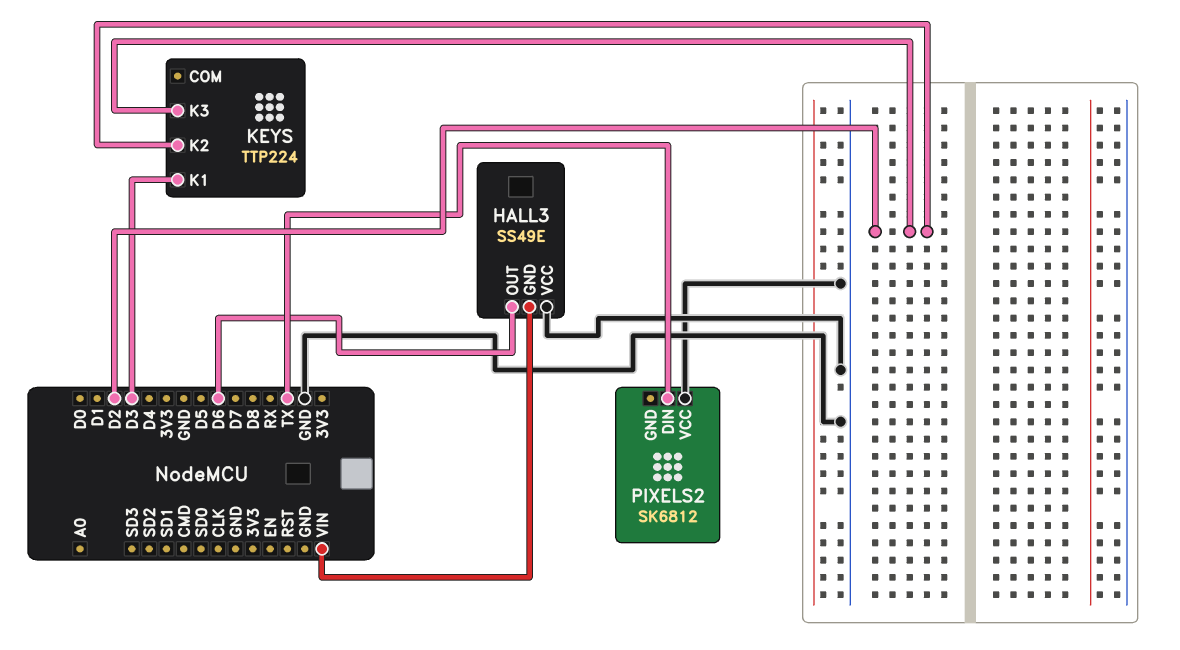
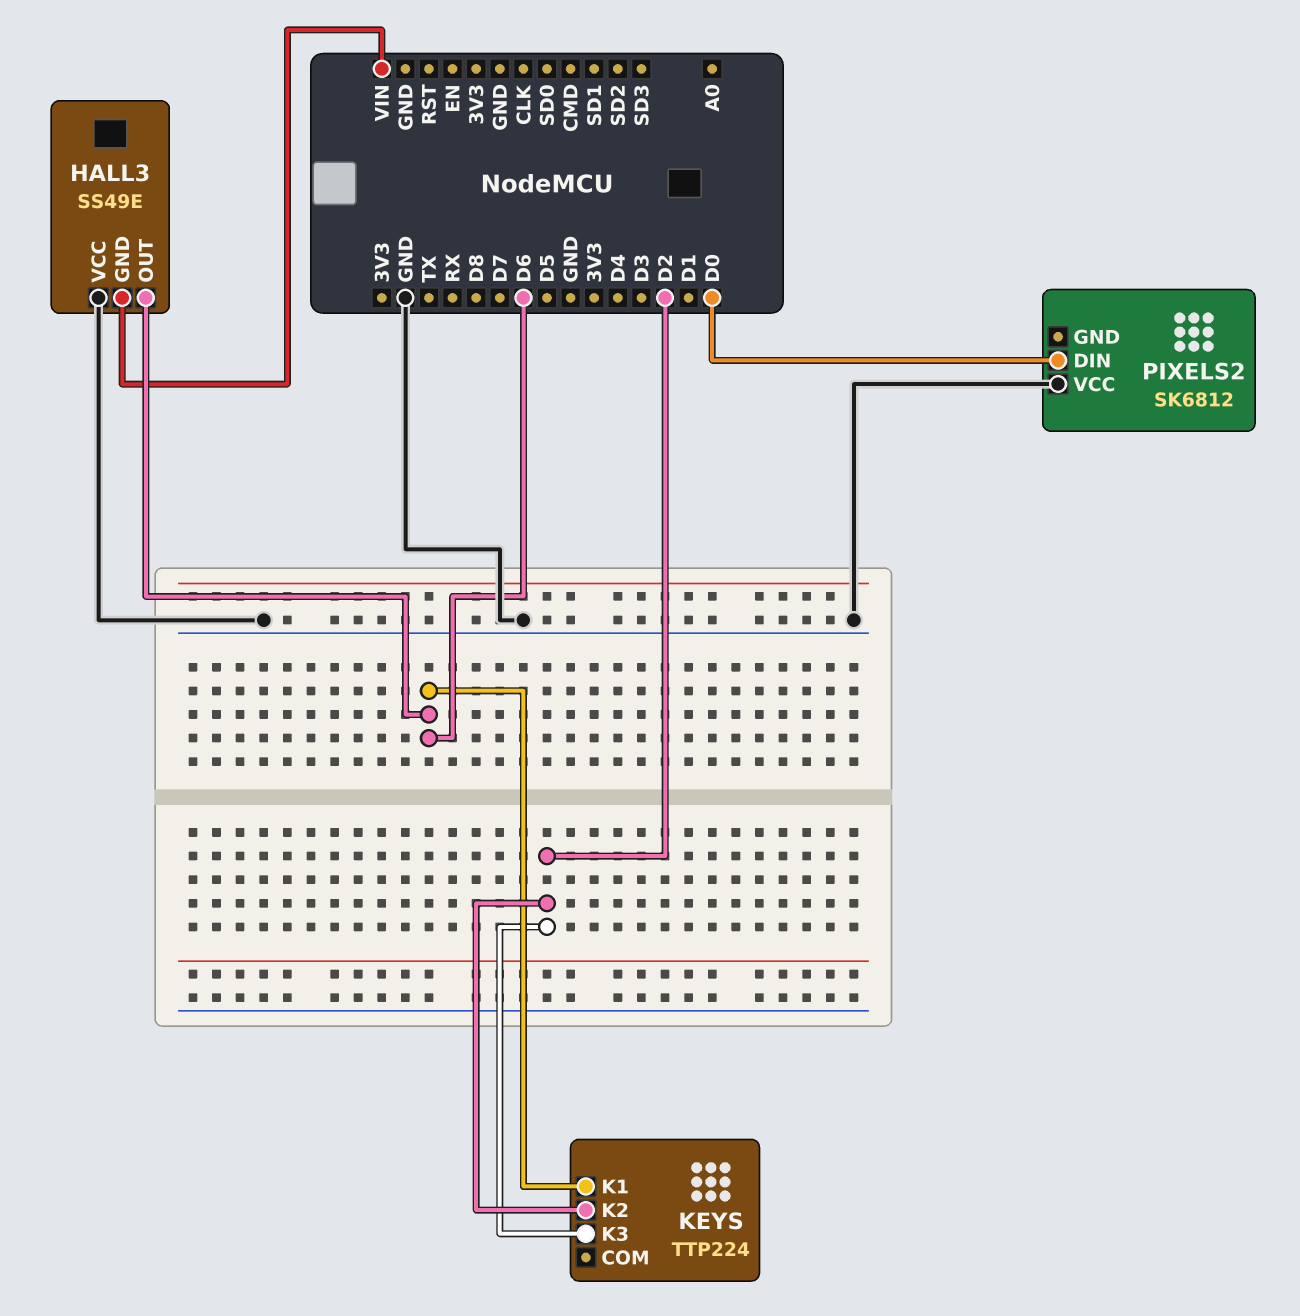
KEYS pin K1: D3 -> D6
PIXELS2 pin DIN: TX -> D0

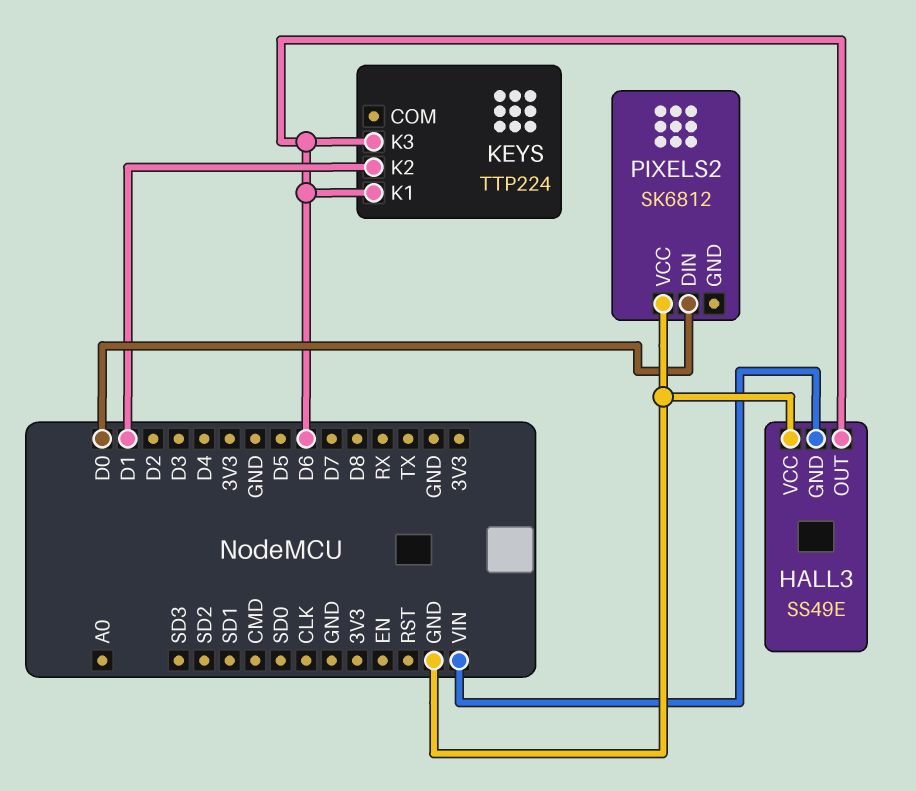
KEYS pin K2: D2 -> D1
KEYS pin K3: D2 -> D6

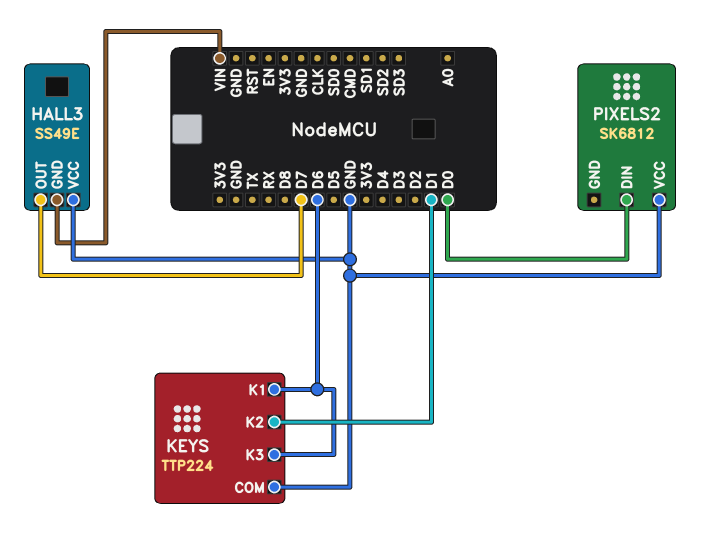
HALL3 pin OUT: D6 -> D7
KEYS pin COM: none -> GND

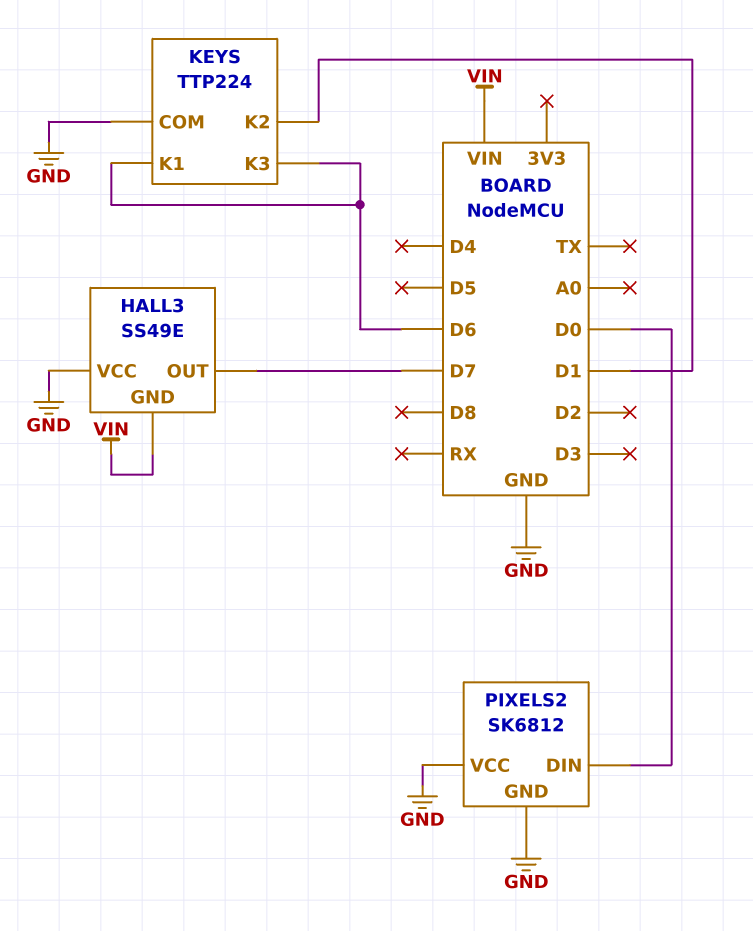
PIXELS2 pin GND: none -> GND

